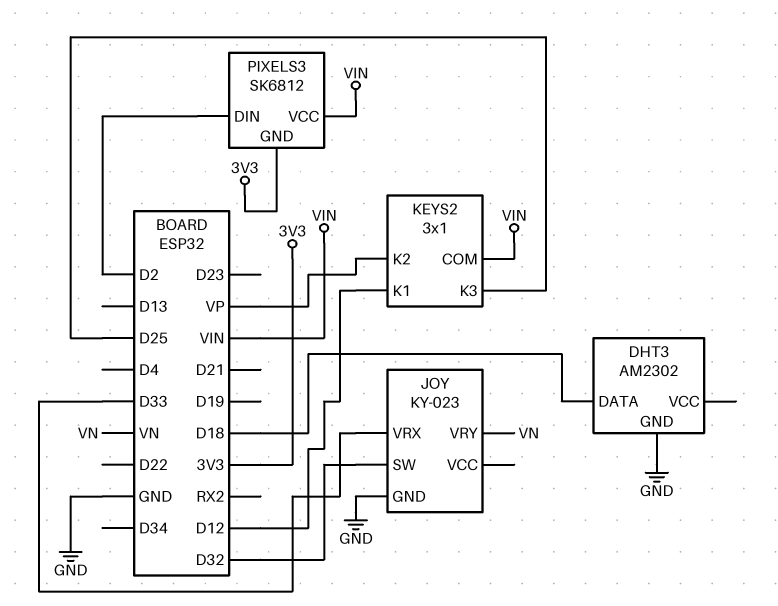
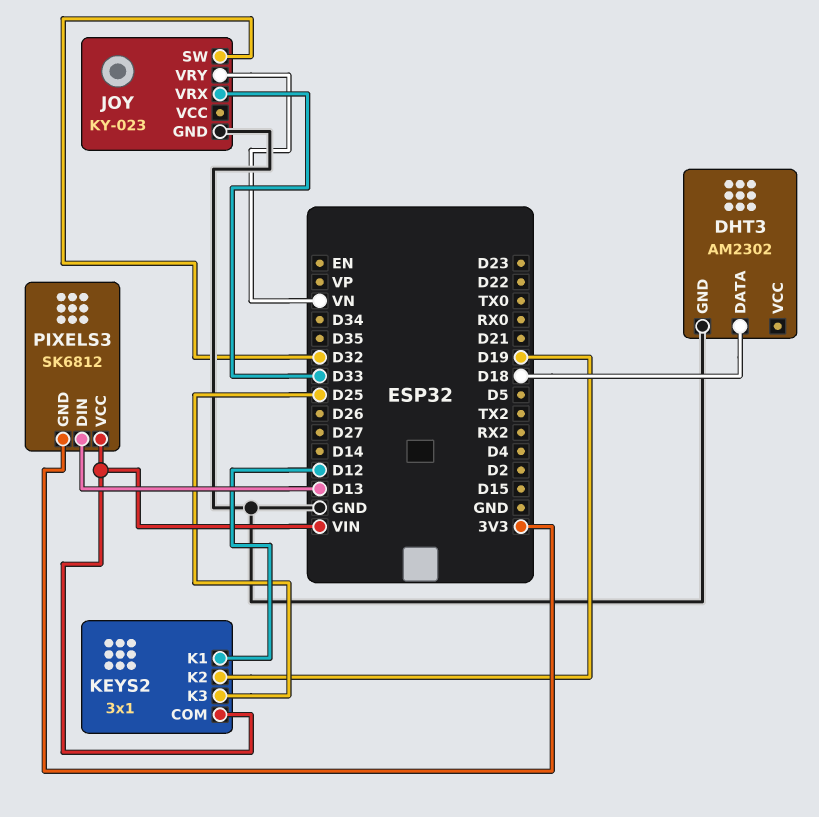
KEYS2 pin K2: VP -> D19
PIXELS3 pin DIN: D2 -> D13

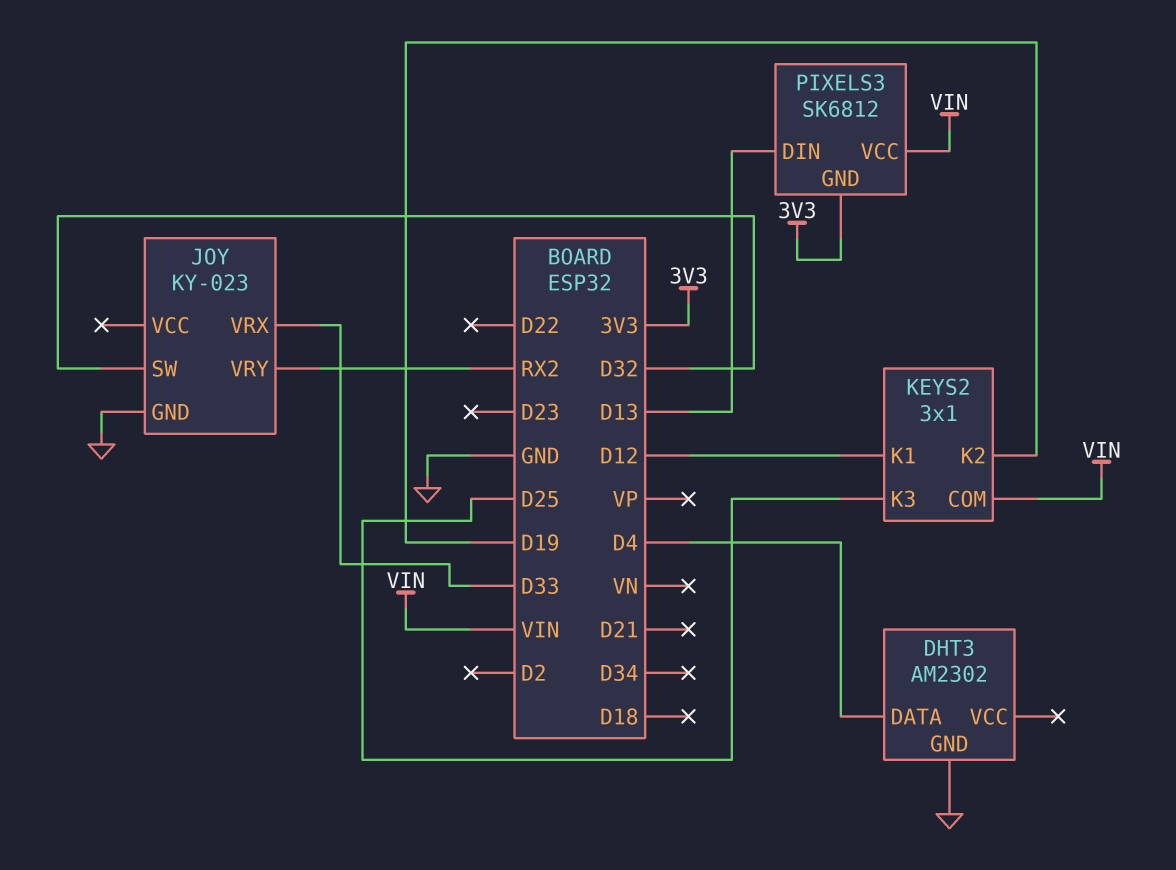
DHT3 pin DATA: D18 -> D4
JOY pin VRY: VN -> RX2

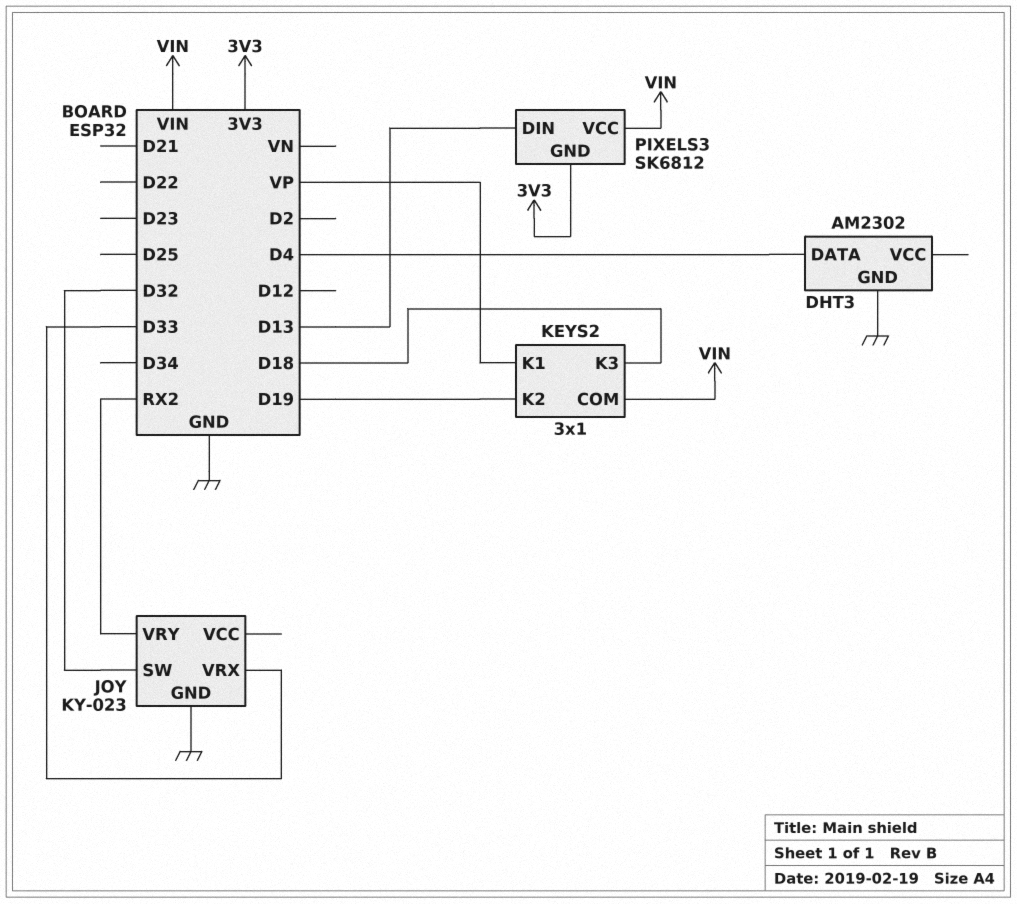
KEYS2 pin K1: D12 -> VP
KEYS2 pin K3: D25 -> D18

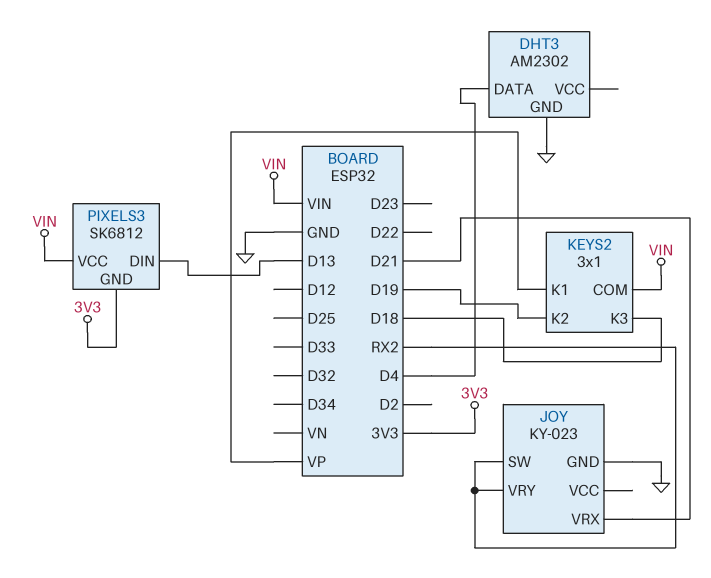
JOY pin SW: D32 -> RX2
JOY pin VRX: D33 -> D21

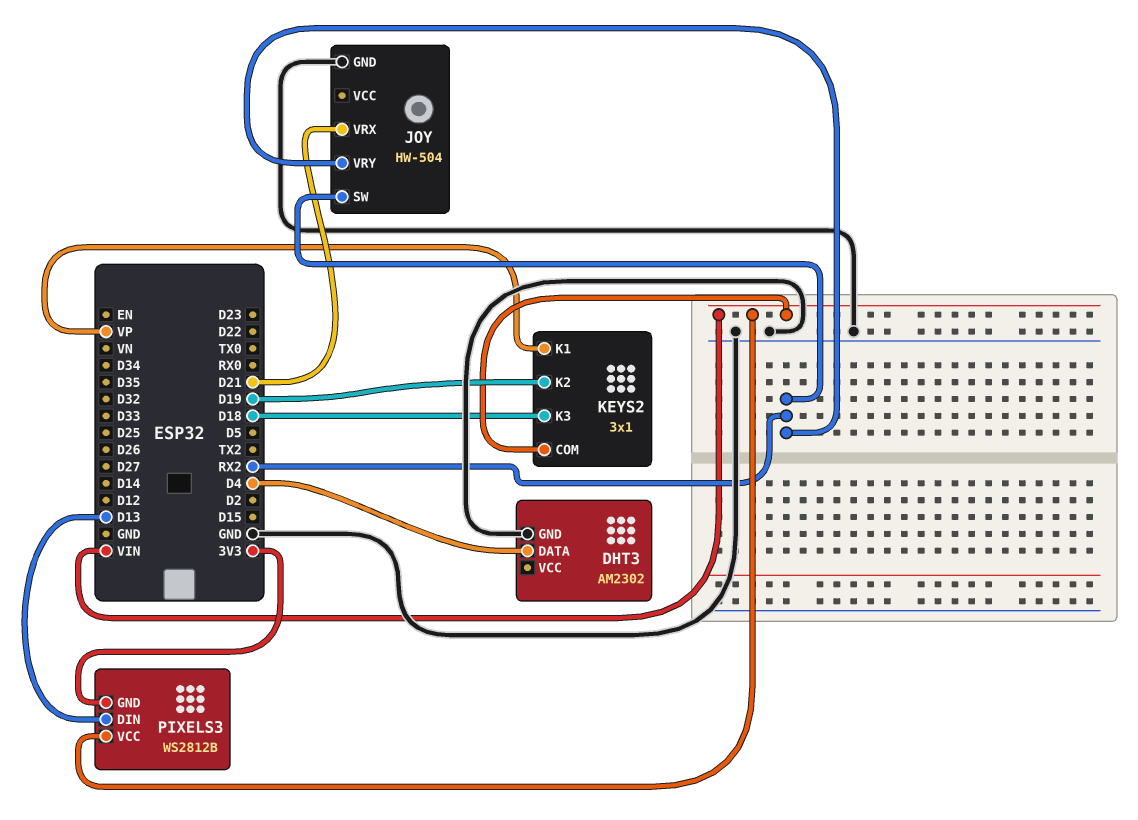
JOY: KY-023 -> HW-504
PIXELS3: SK6812 -> WS2812B

